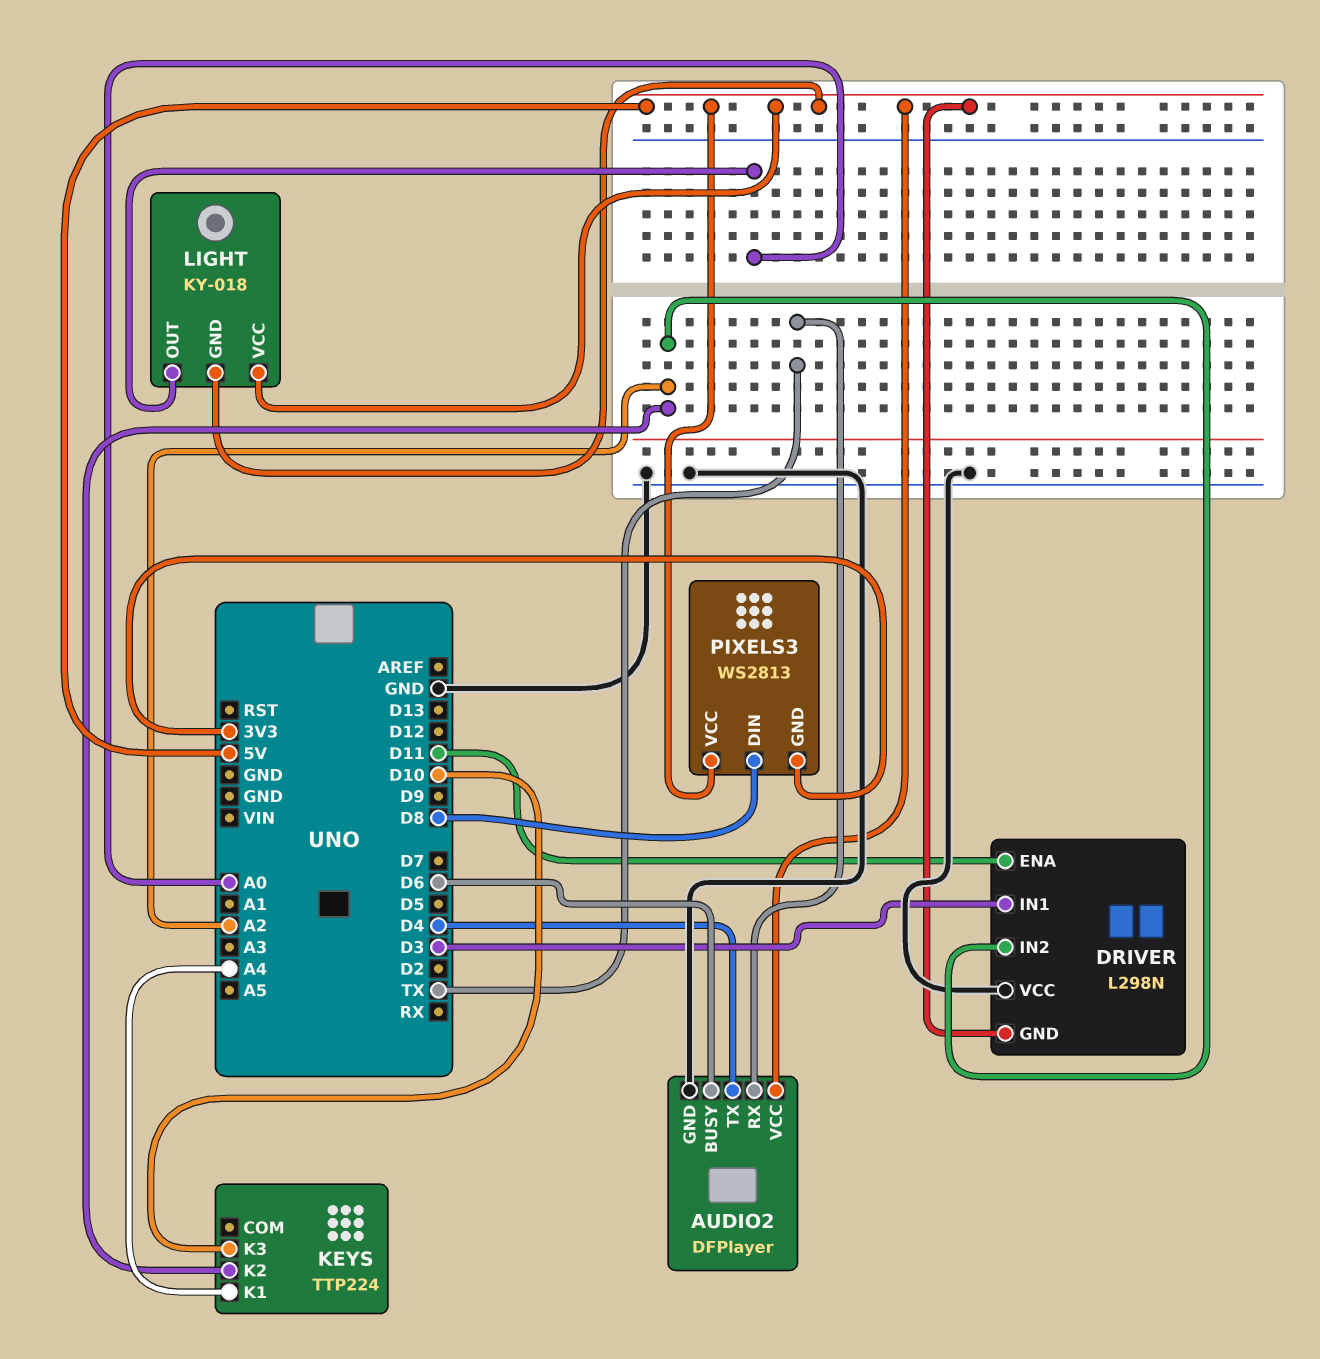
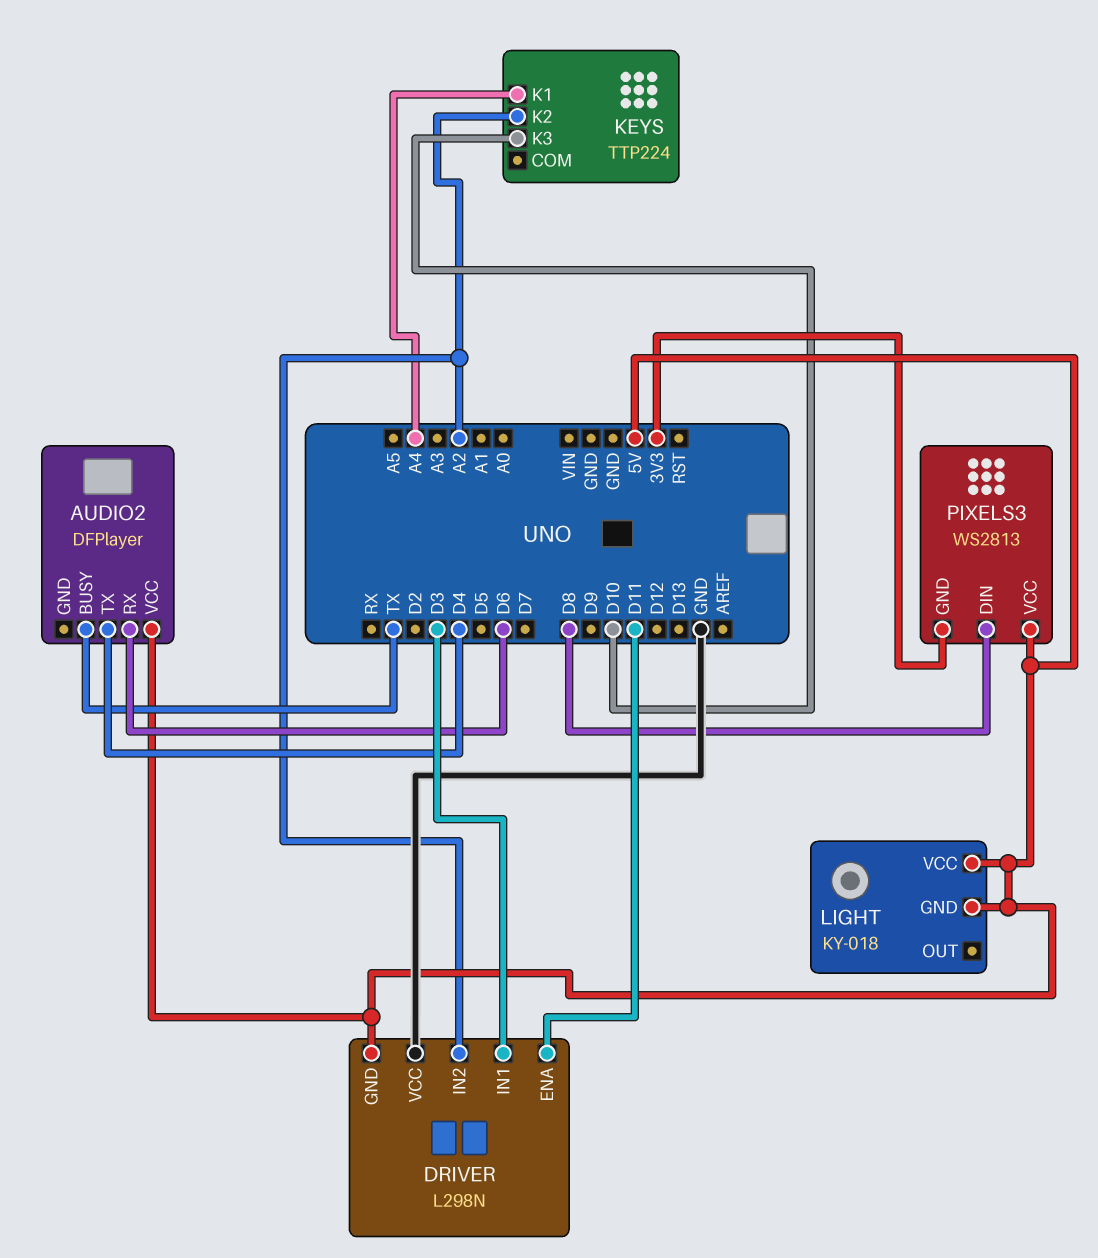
AUDIO2 pin BUSY: D6 -> TX
AUDIO2 pin GND: GND -> none
AUDIO2 pin RX: TX -> D6
LIGHT pin OUT: A0 -> none

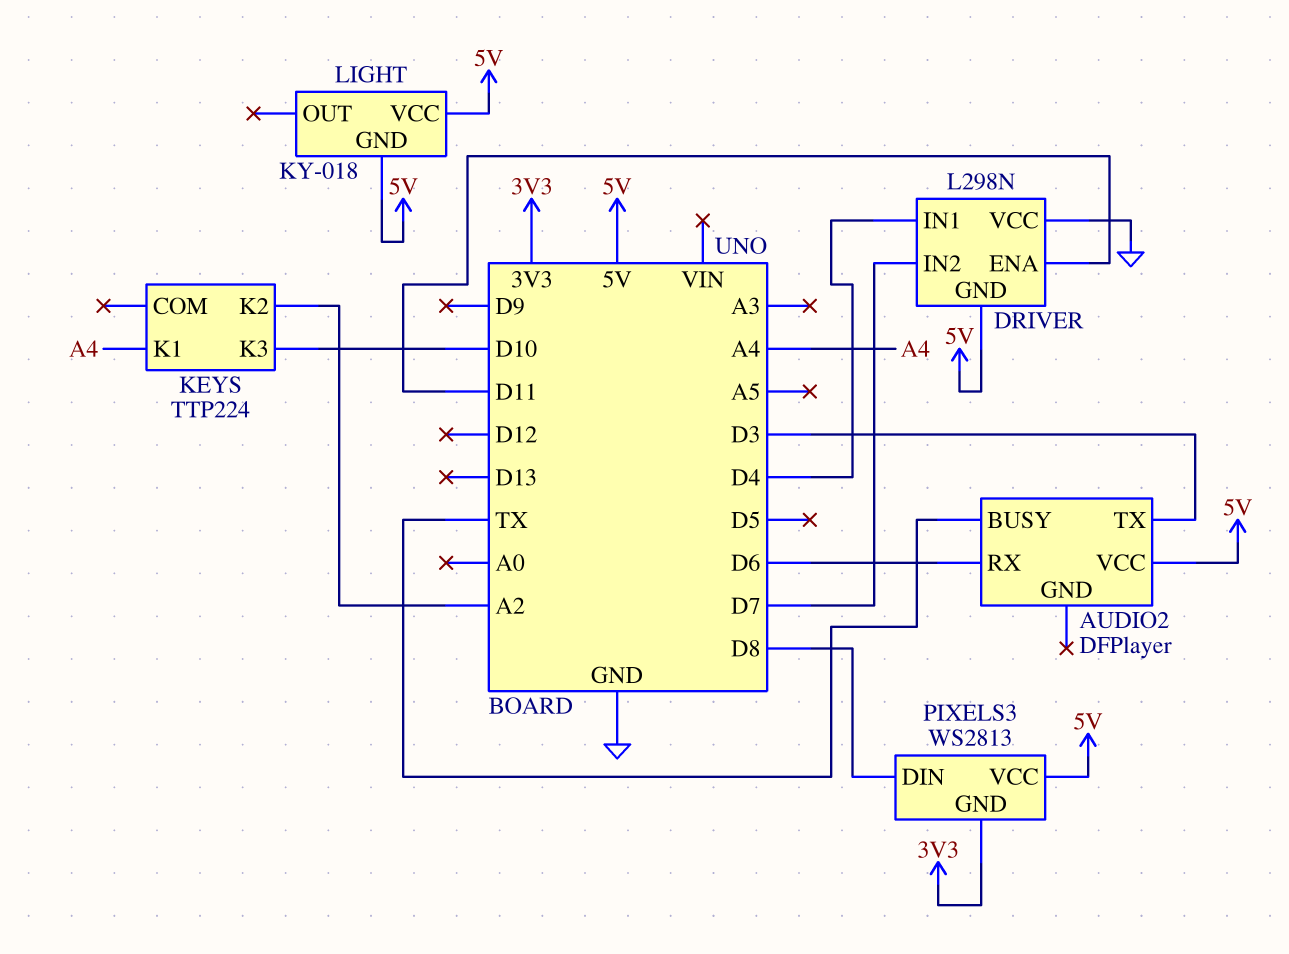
AUDIO2 pin TX: D4 -> D3
DRIVER pin IN1: D3 -> D4
DRIVER pin IN2: A2 -> D7

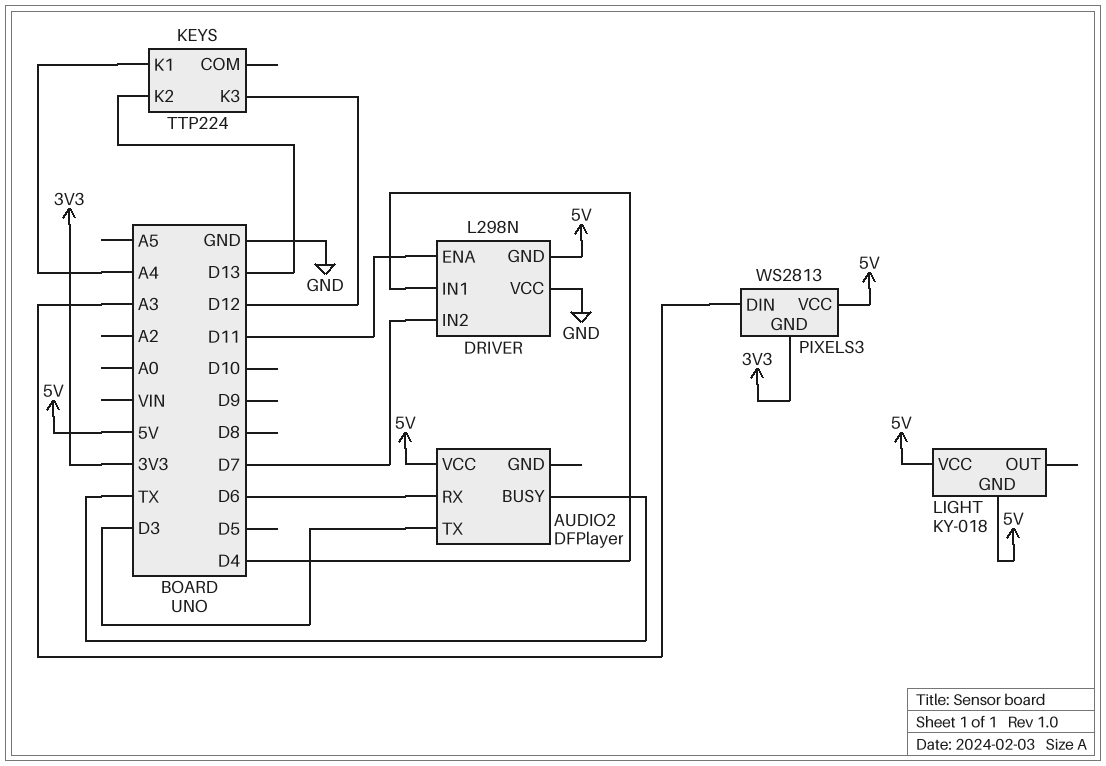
KEYS pin K2: A2 -> D13
KEYS pin K3: D10 -> D12
PIXELS3 pin DIN: D8 -> A3

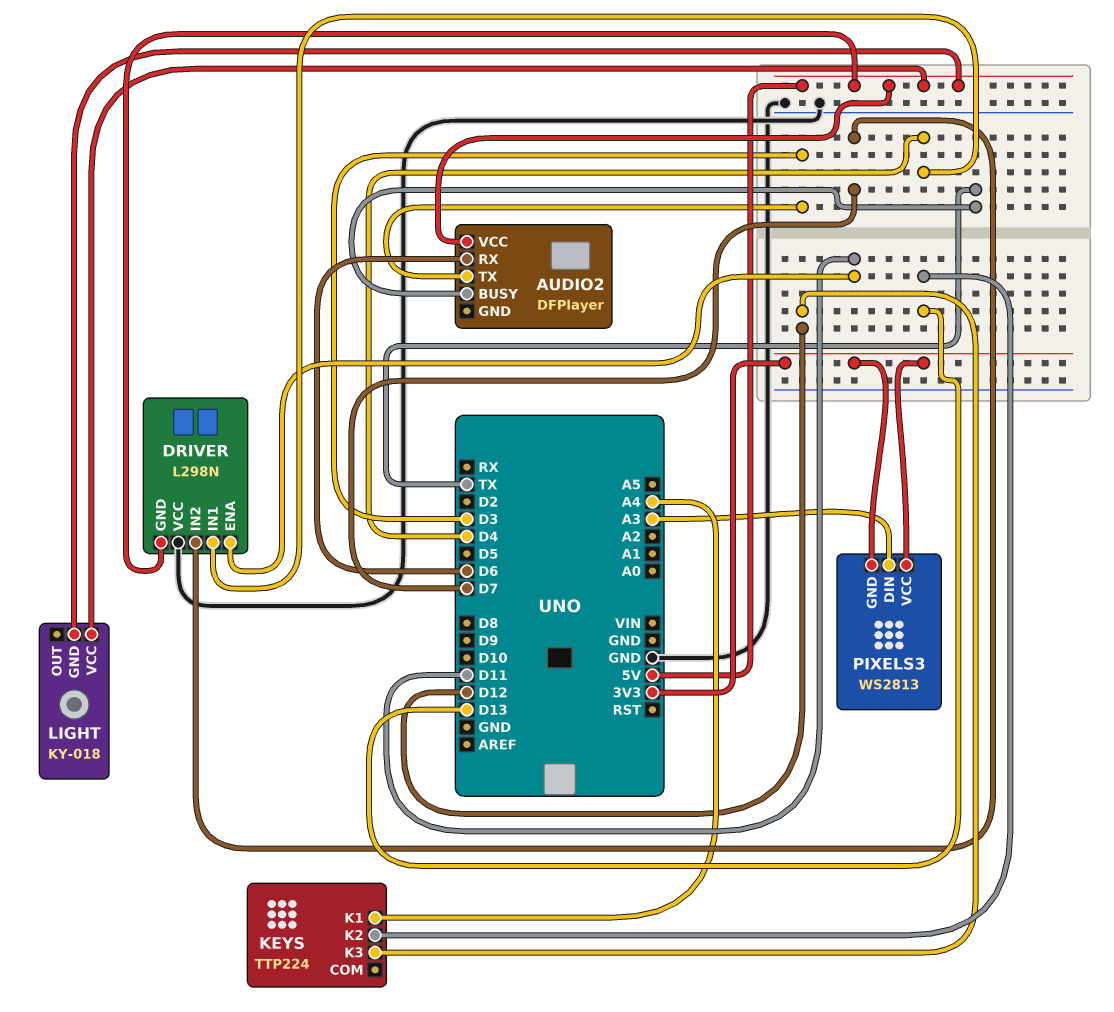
PIXELS3 pin VCC: 5V -> 3V3

